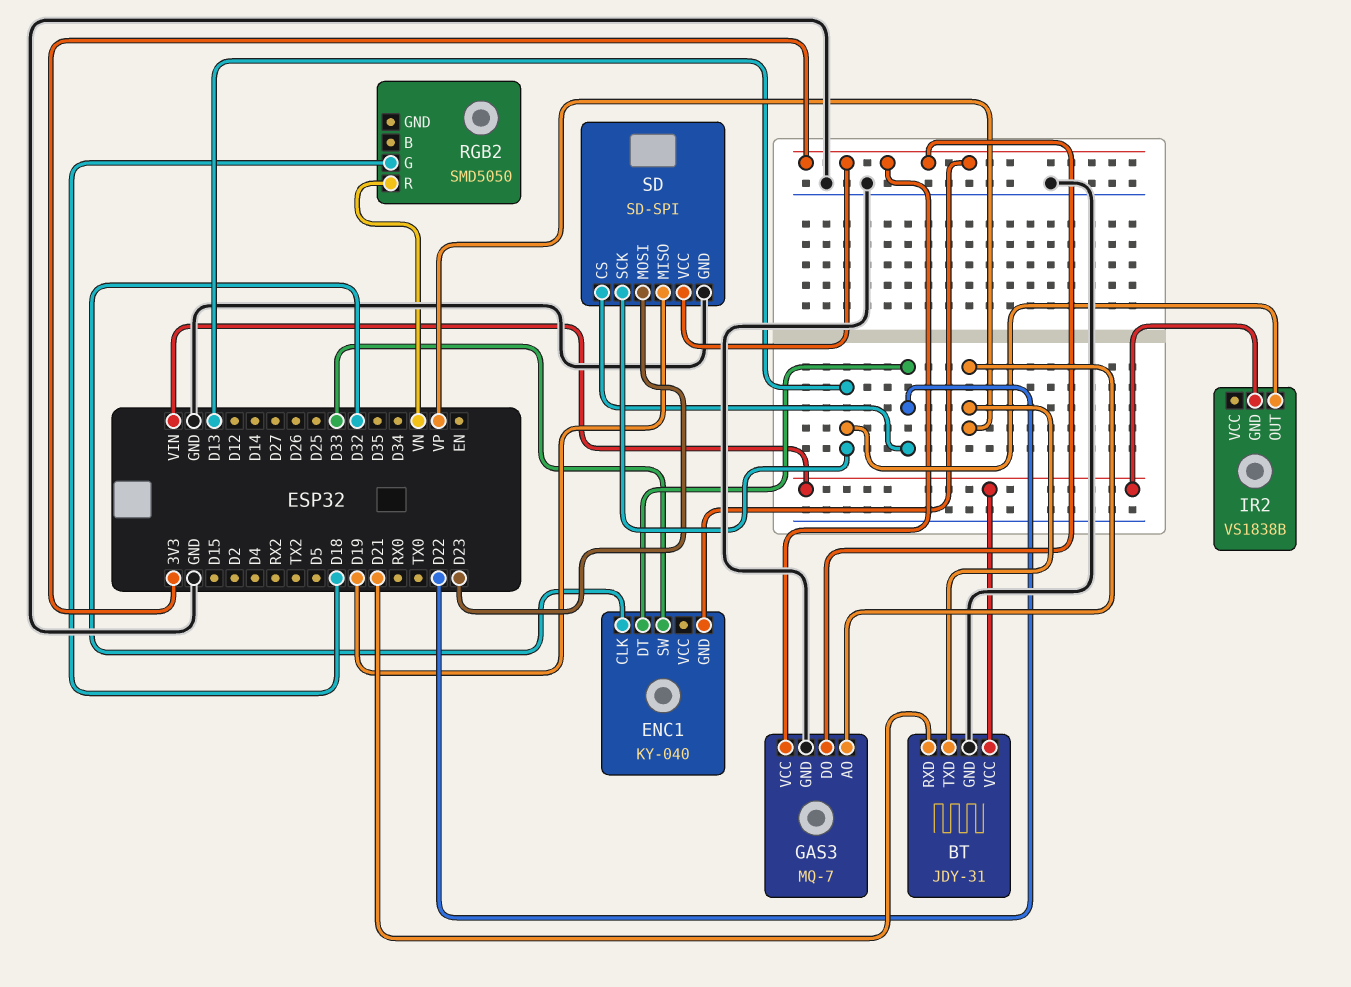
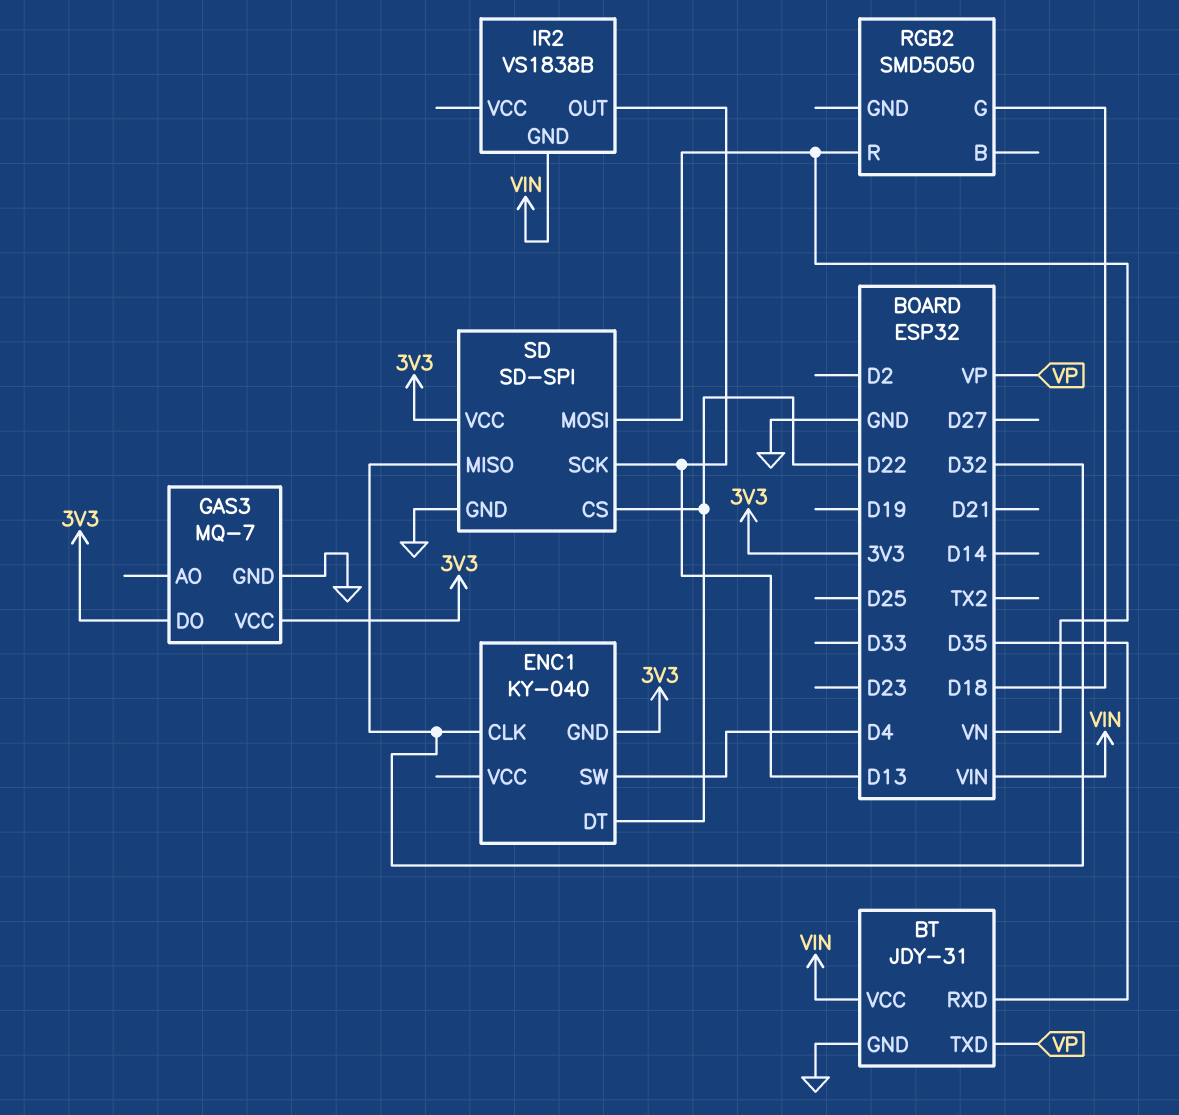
BT pin RXD: D21 -> D35
ENC1 pin SW: D33 -> D4
GAS3 pin AO: VP -> none
SD pin MISO: D19 -> D32
SD pin MOSI: D23 -> VN

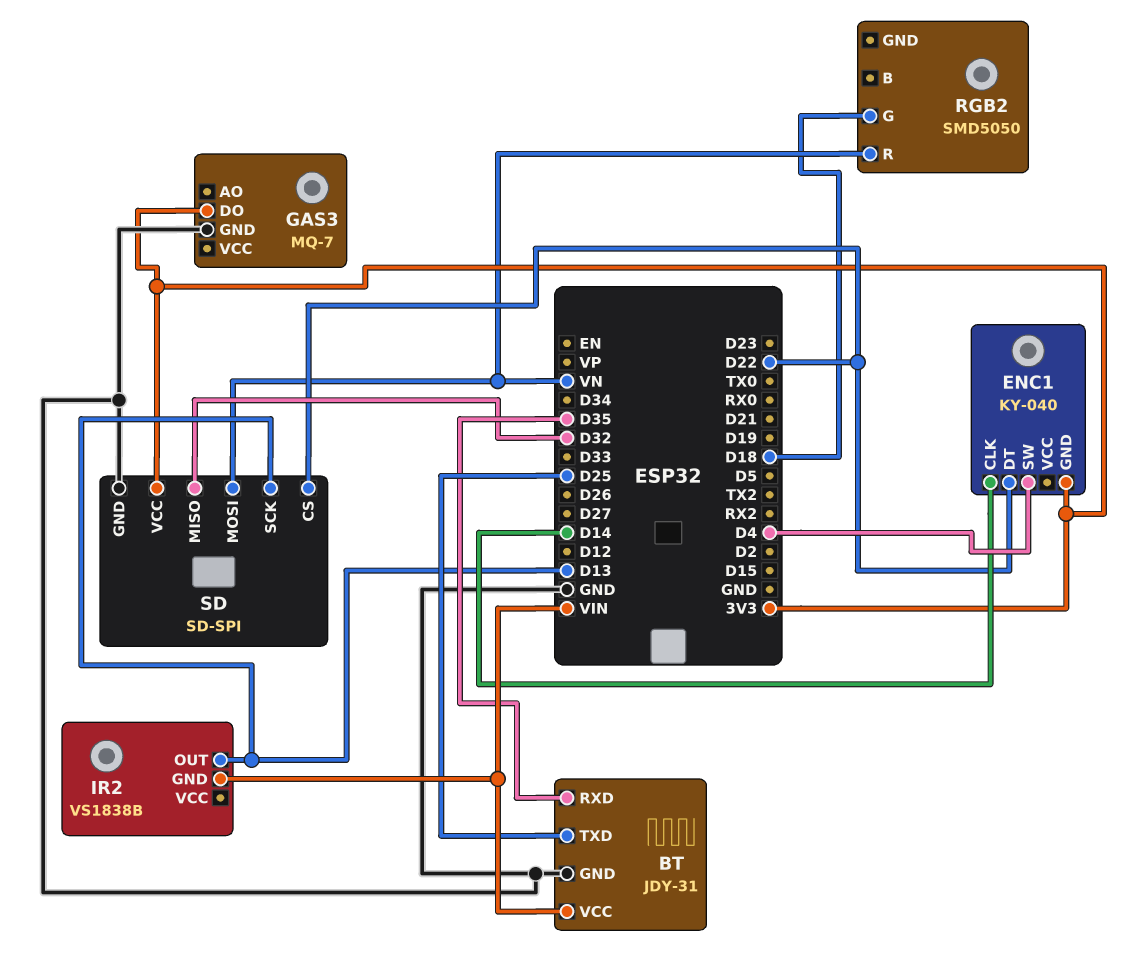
BT pin TXD: VP -> D25
ENC1 pin CLK: D32 -> D14
GAS3 pin VCC: 3V3 -> none

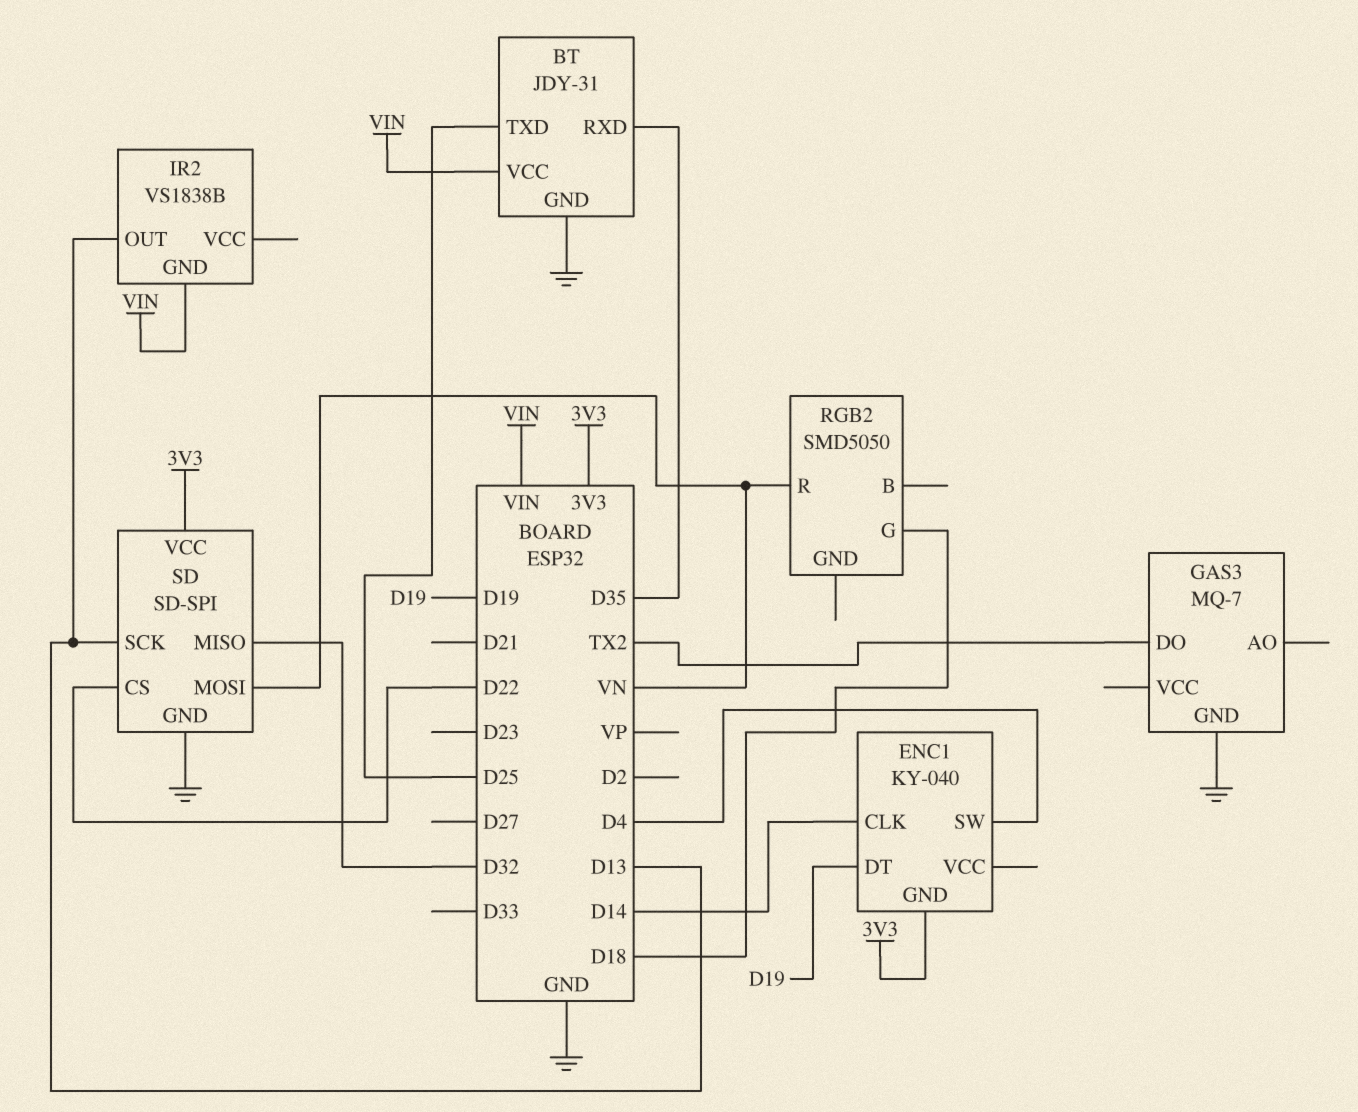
ENC1 pin DT: D22 -> D19
GAS3 pin DO: 3V3 -> TX2

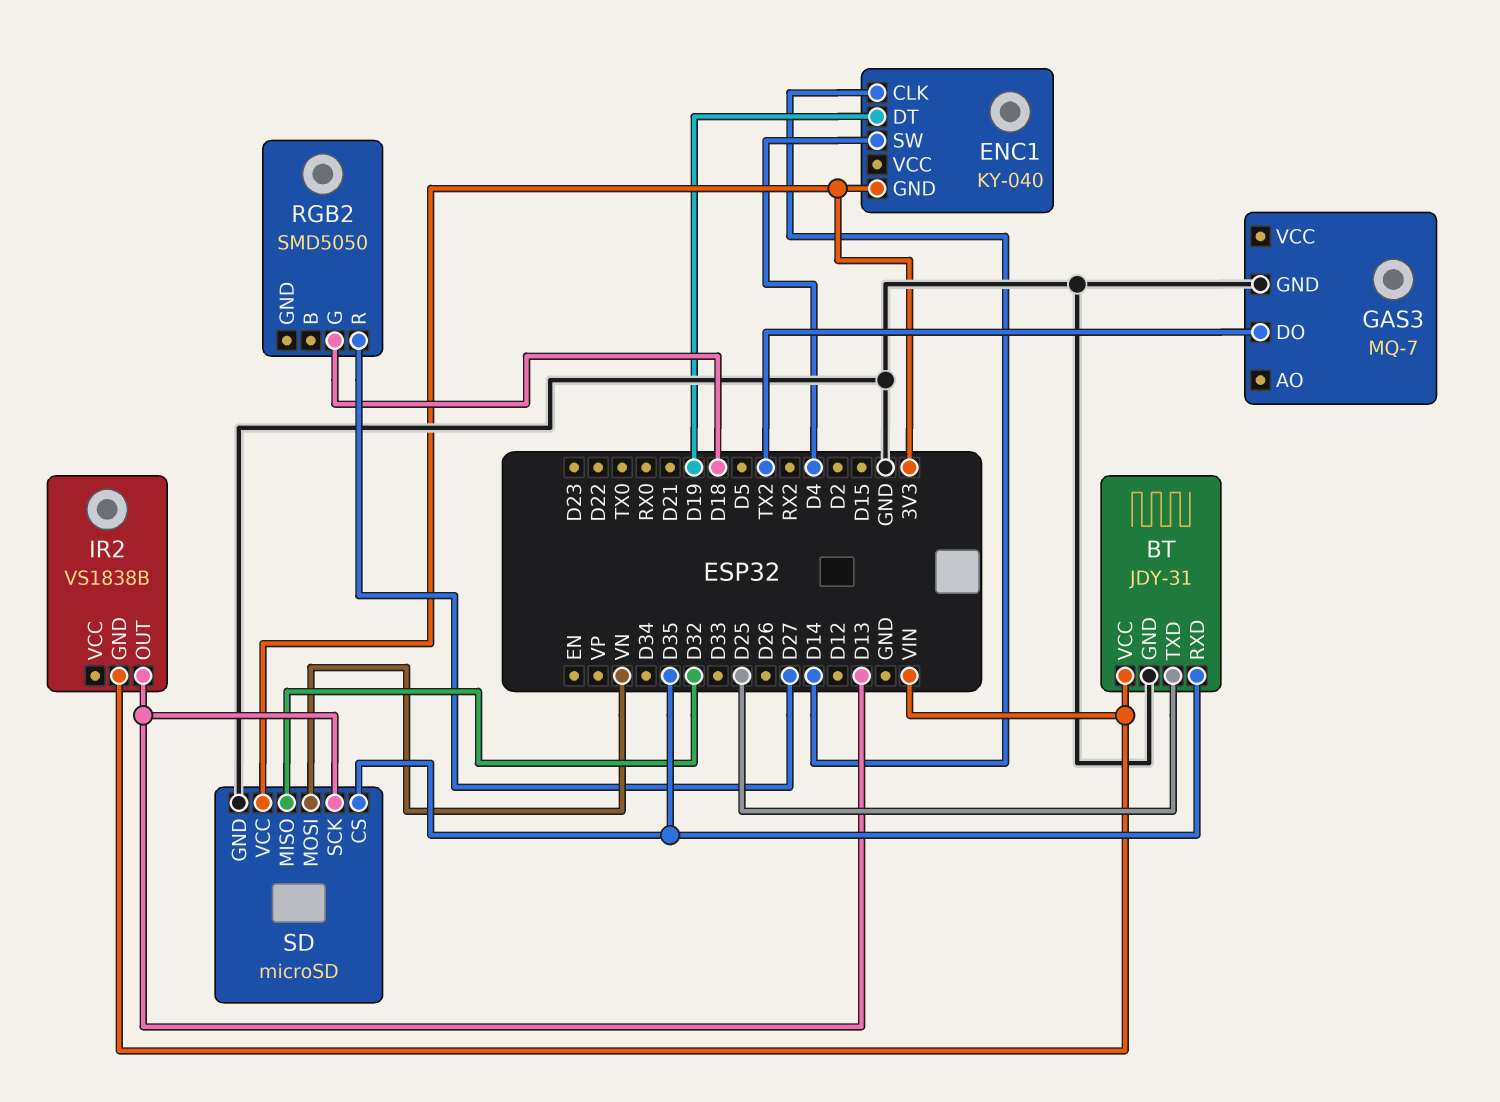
RGB2 pin R: VN -> D27
SD: SD-SPI -> microSD
SD pin CS: D22 -> D35

